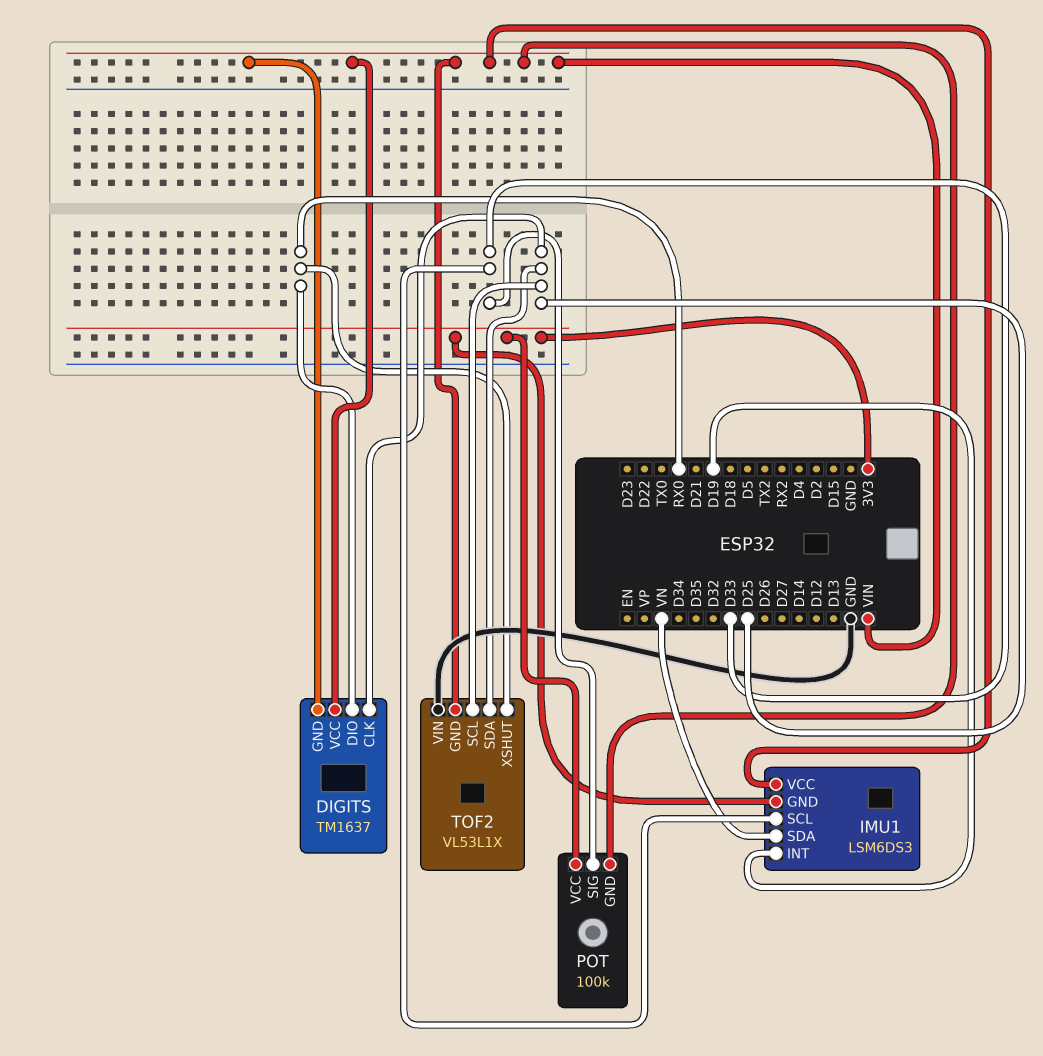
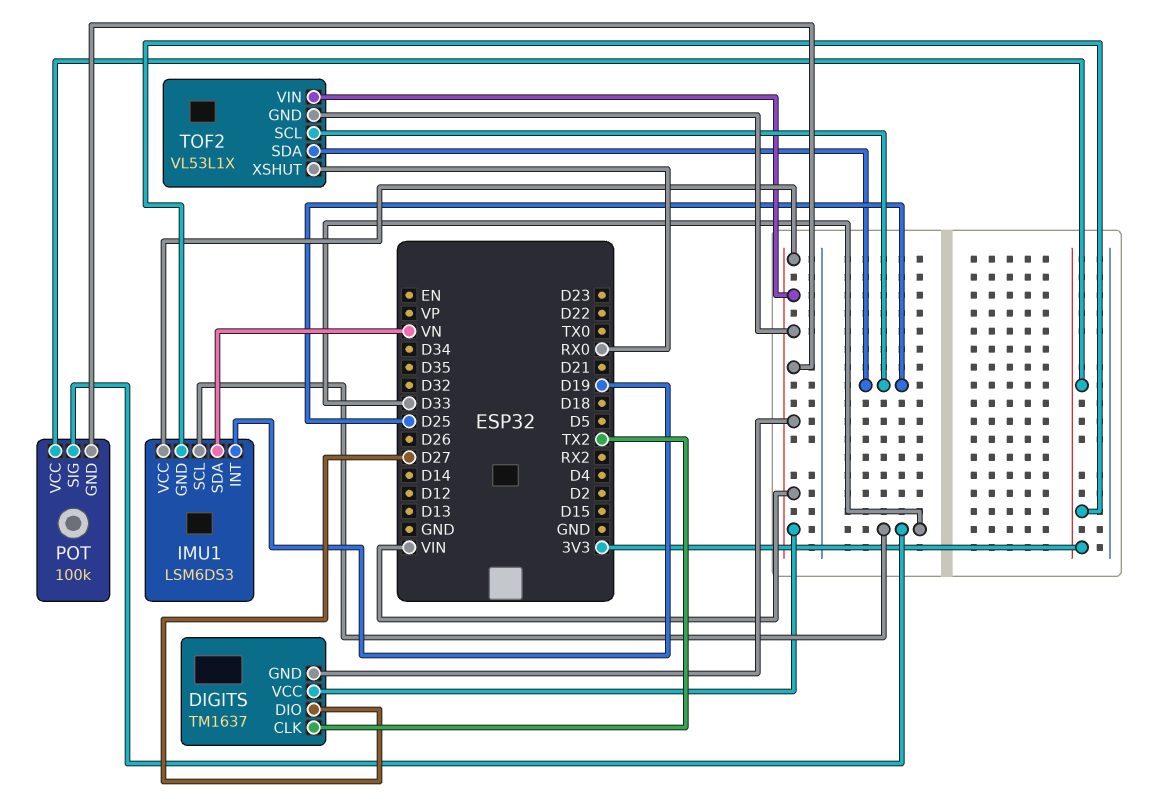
DIGITS pin CLK: D25 -> TX2
DIGITS pin DIO: RX0 -> D27
TOF2 pin VIN: GND -> VIN

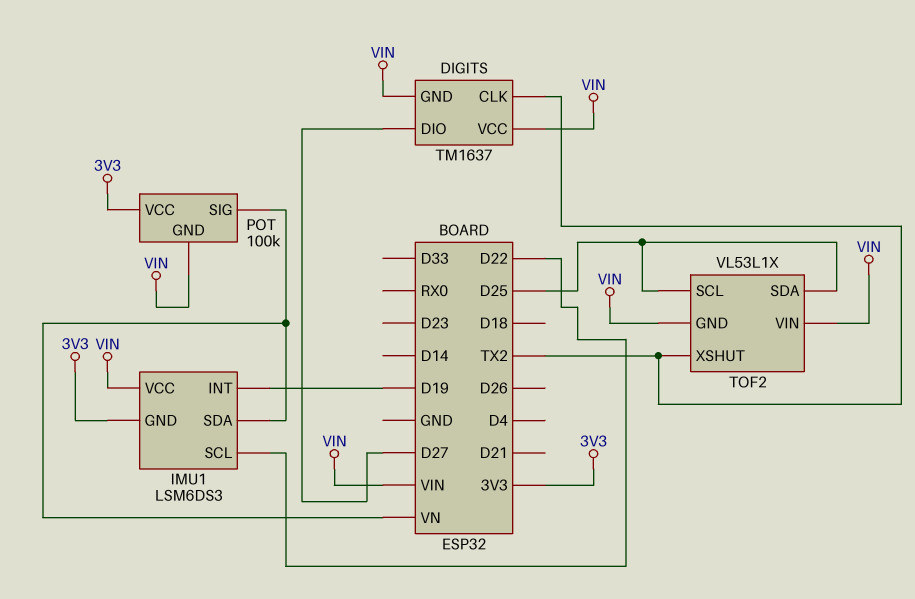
IMU1 pin SCL: D33 -> D22
POT pin SIG: D33 -> VN
TOF2 pin XSHUT: RX0 -> TX2

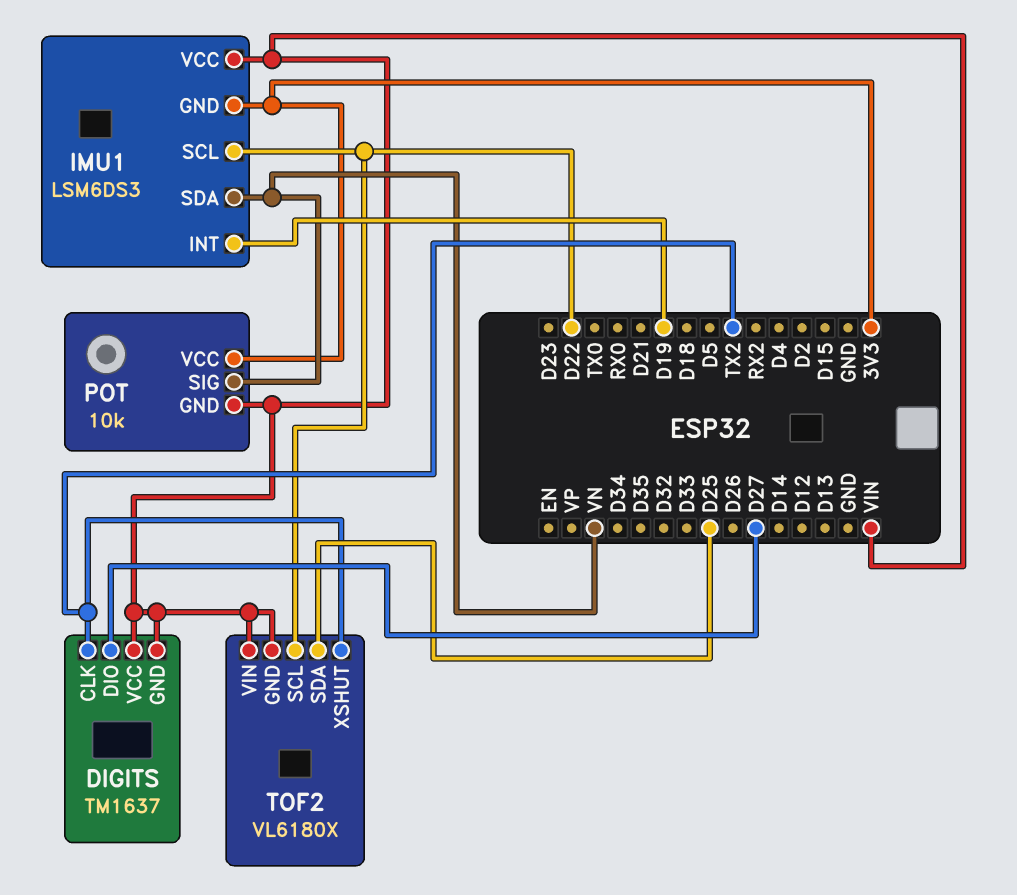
POT: 100k -> 10k
TOF2: VL53L1X -> VL6180X
TOF2 pin SCL: D25 -> D22

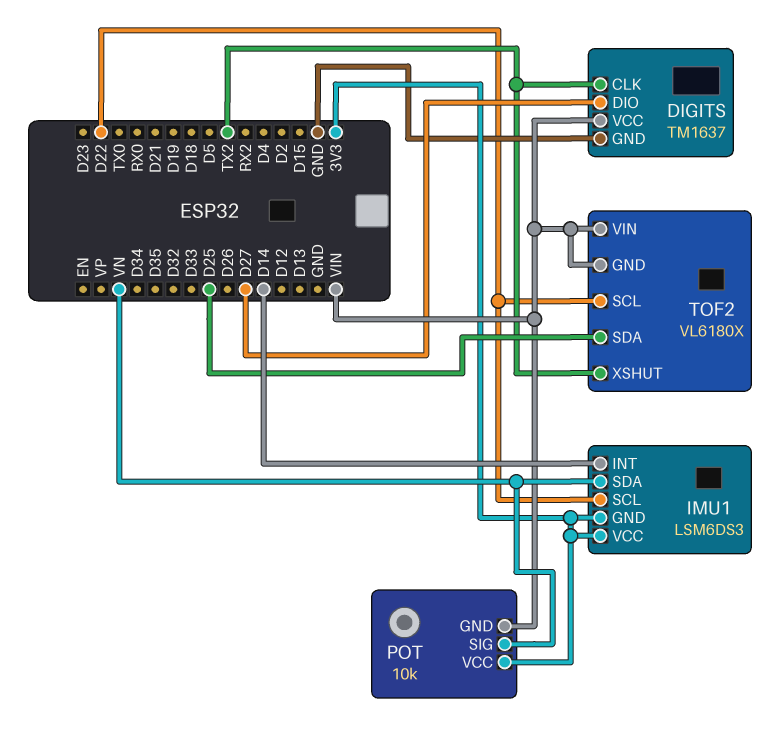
DIGITS pin GND: VIN -> GND
IMU1 pin INT: D19 -> D14
IMU1 pin VCC: VIN -> 3V3

